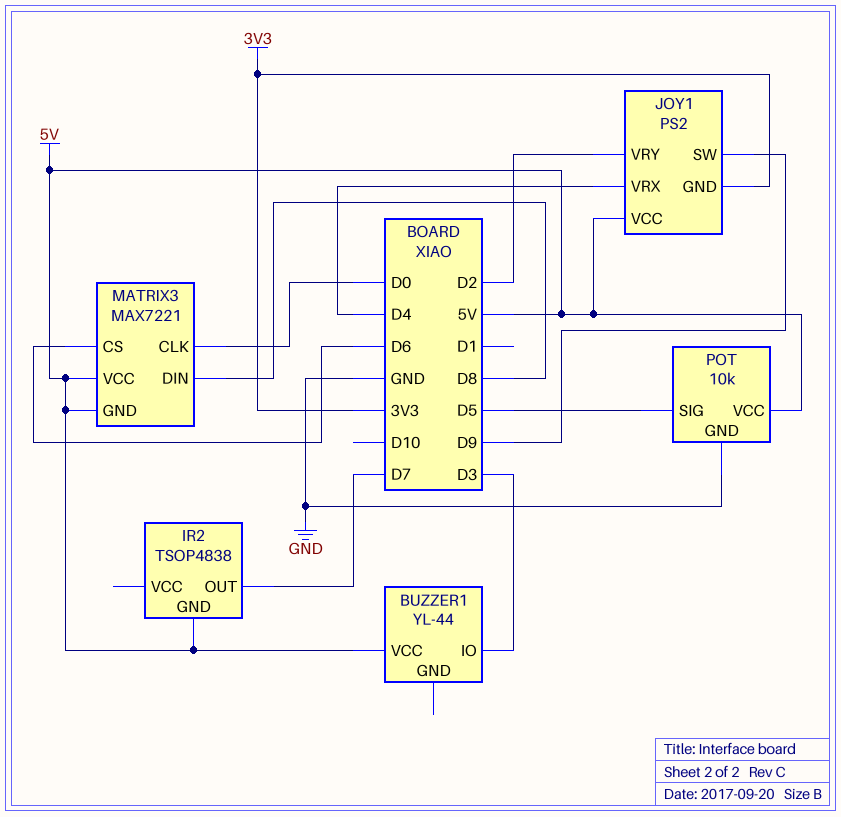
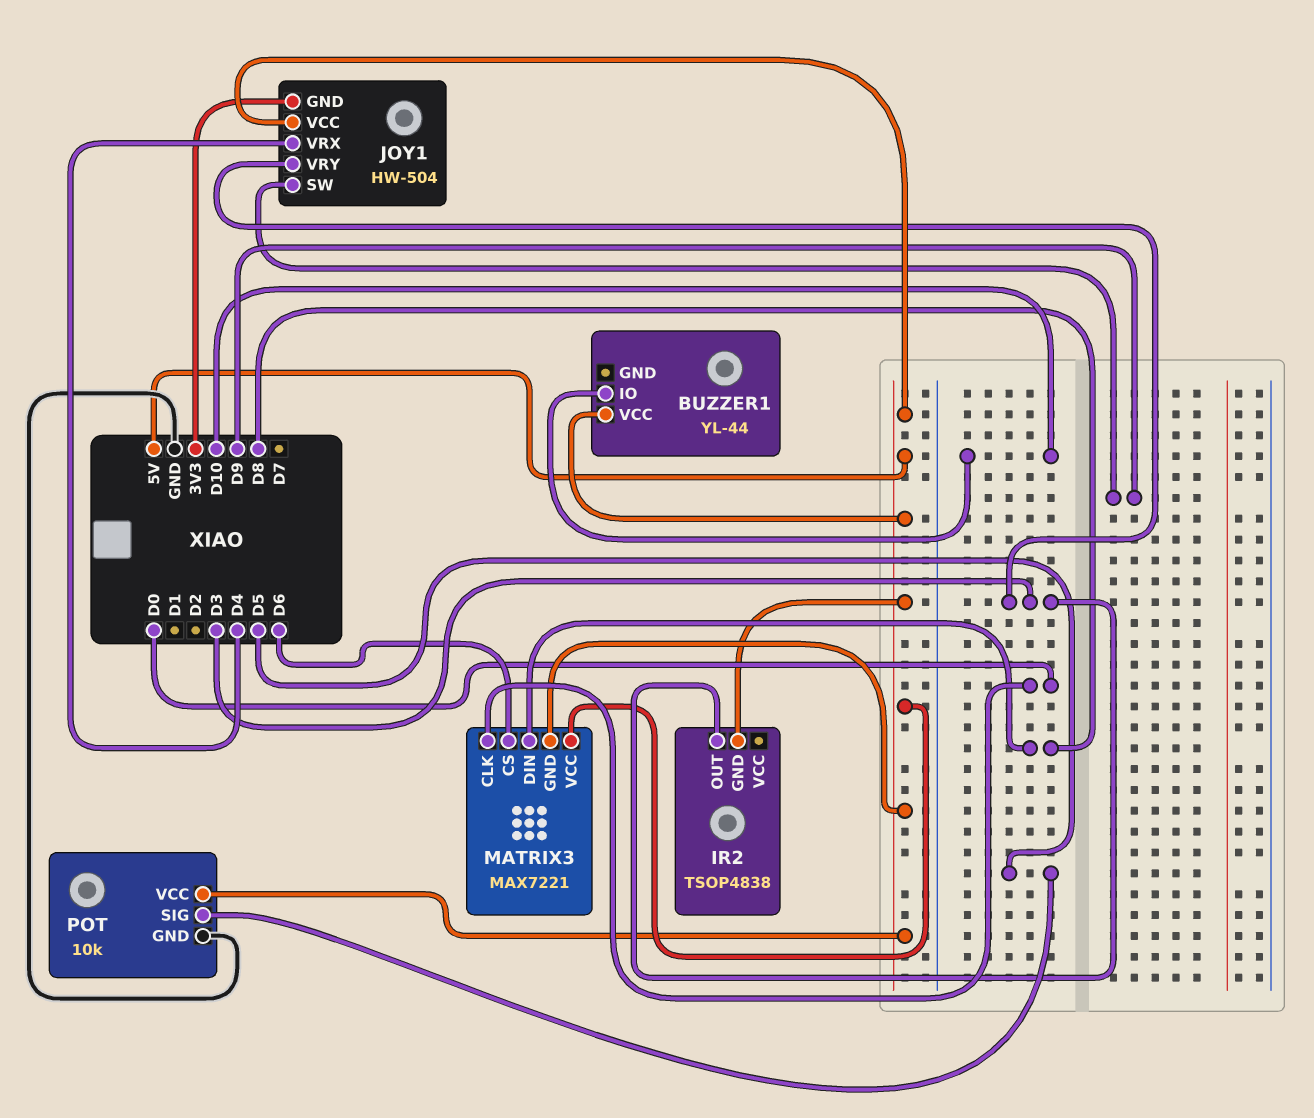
BUZZER1 pin IO: D3 -> D10
IR2 pin OUT: D7 -> D3
JOY1: PS2 -> HW-504
JOY1 pin VRY: D2 -> D3

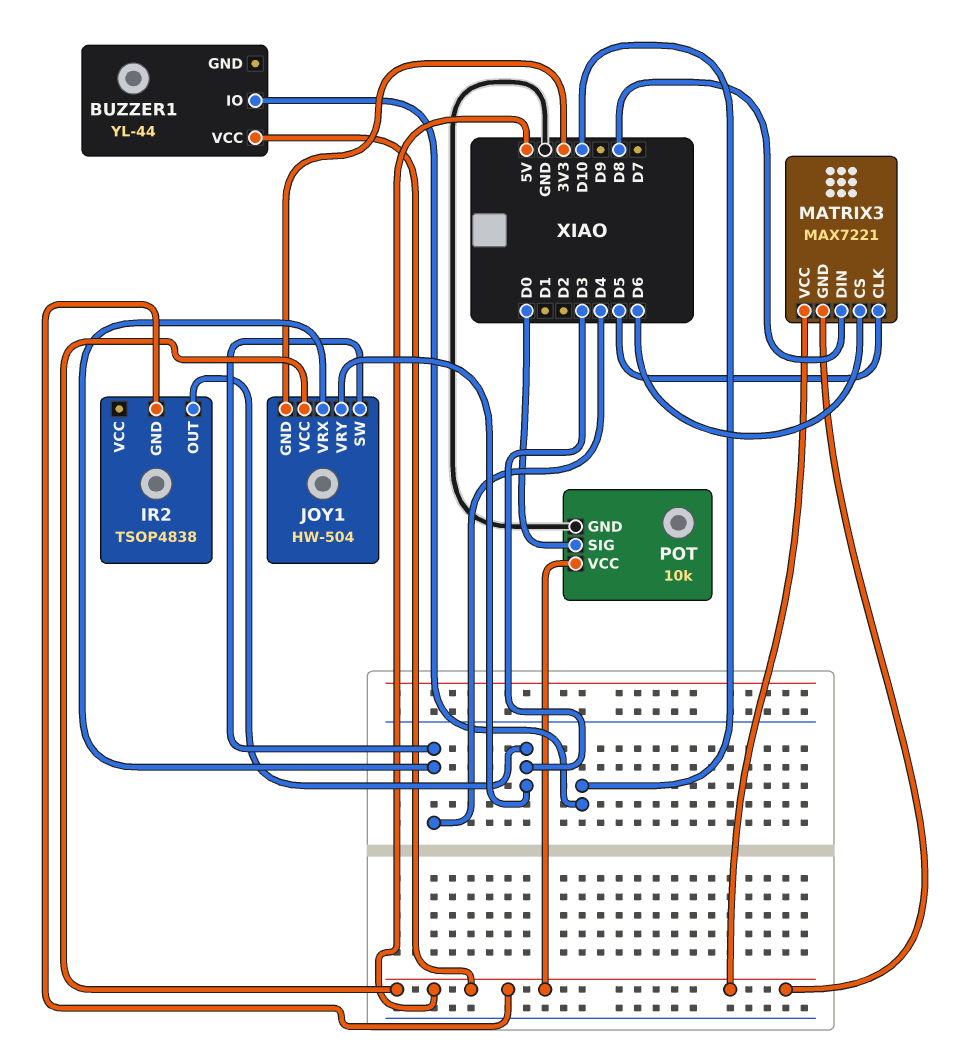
JOY1 pin SW: D9 -> D4
MATRIX3 pin CLK: D0 -> D5
POT pin SIG: D5 -> D0

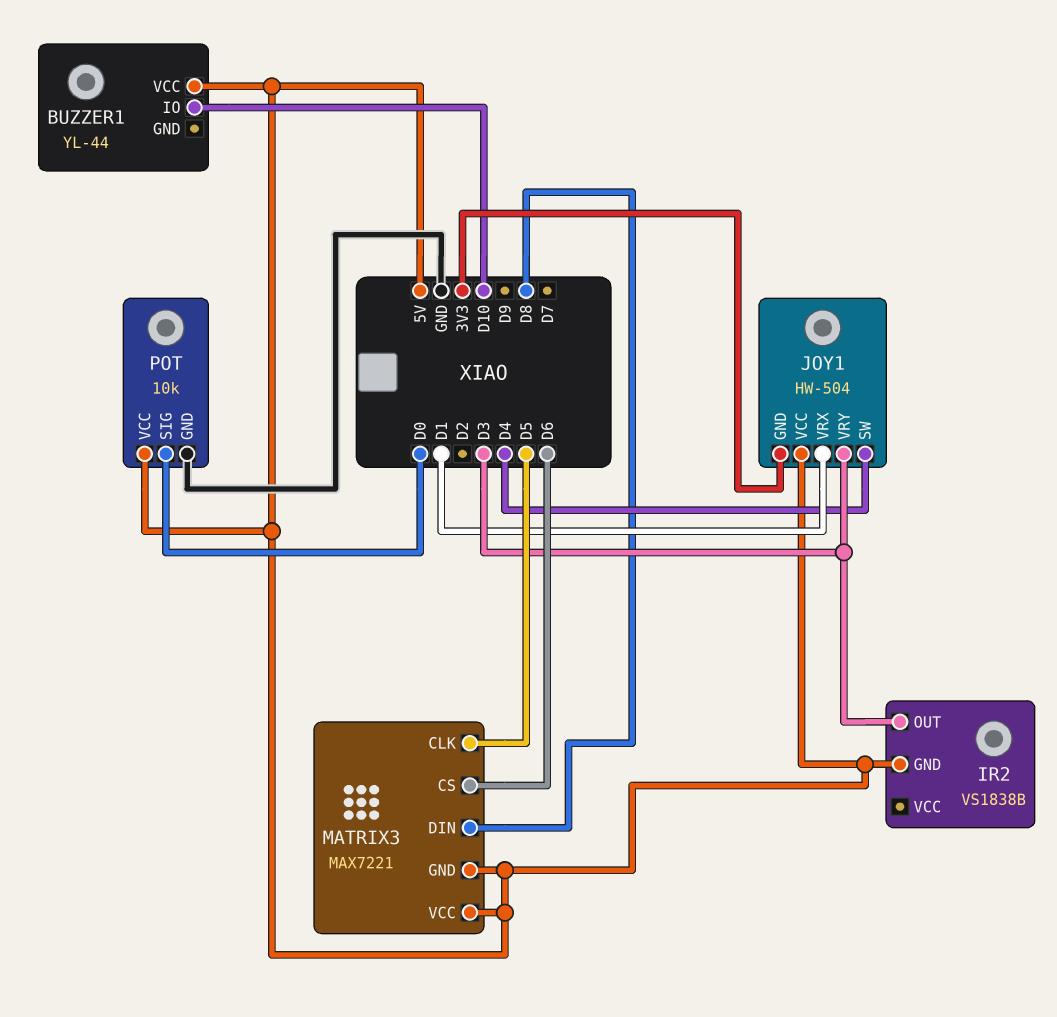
IR2: TSOP4838 -> VS1838B
JOY1 pin VRX: D4 -> D1

